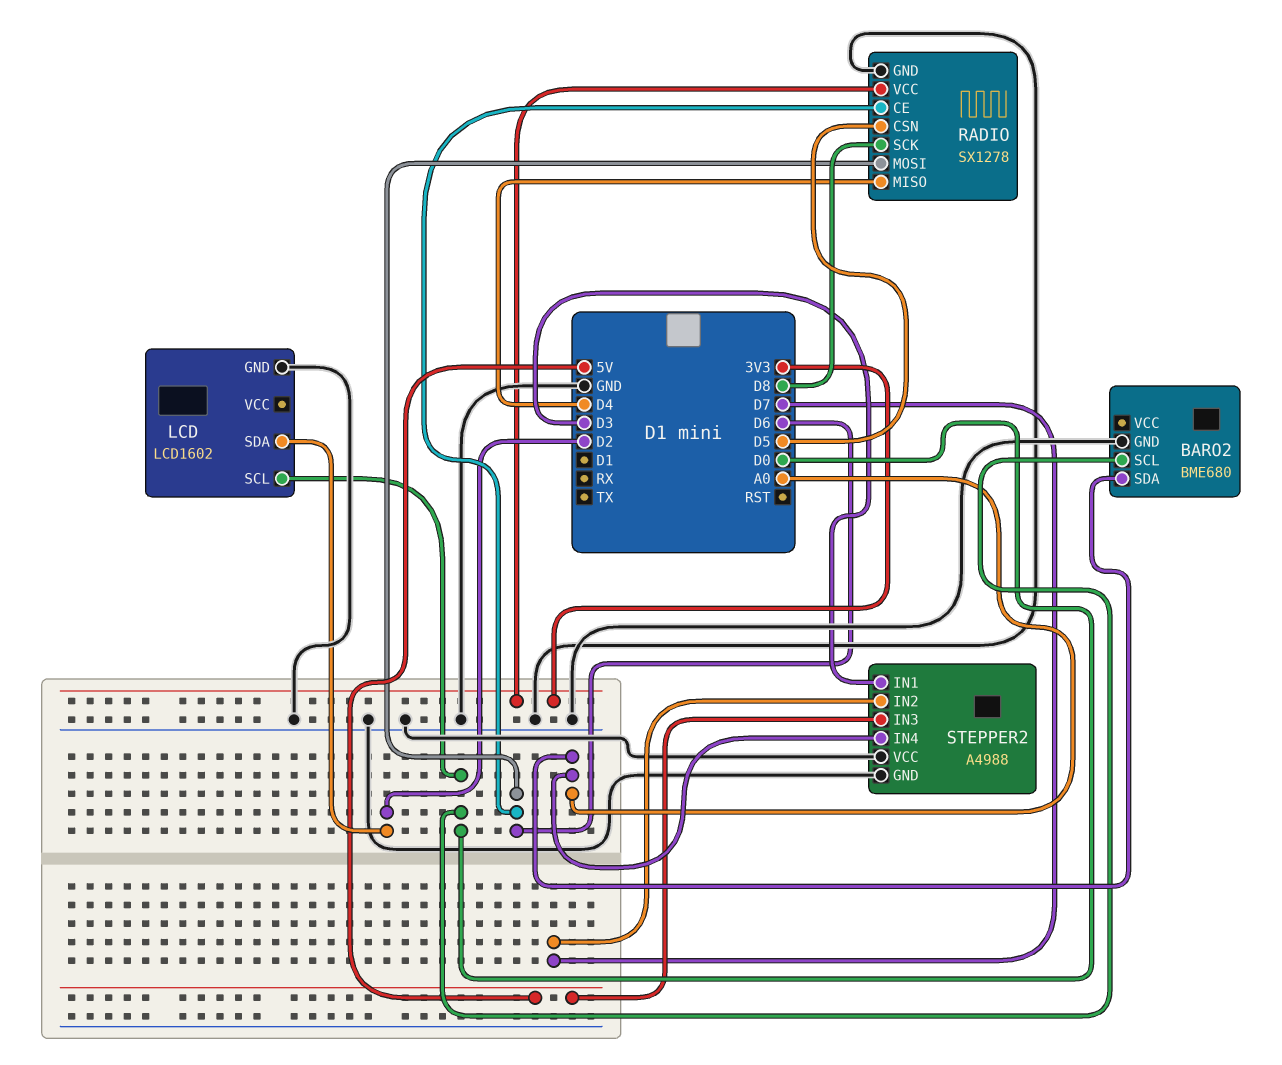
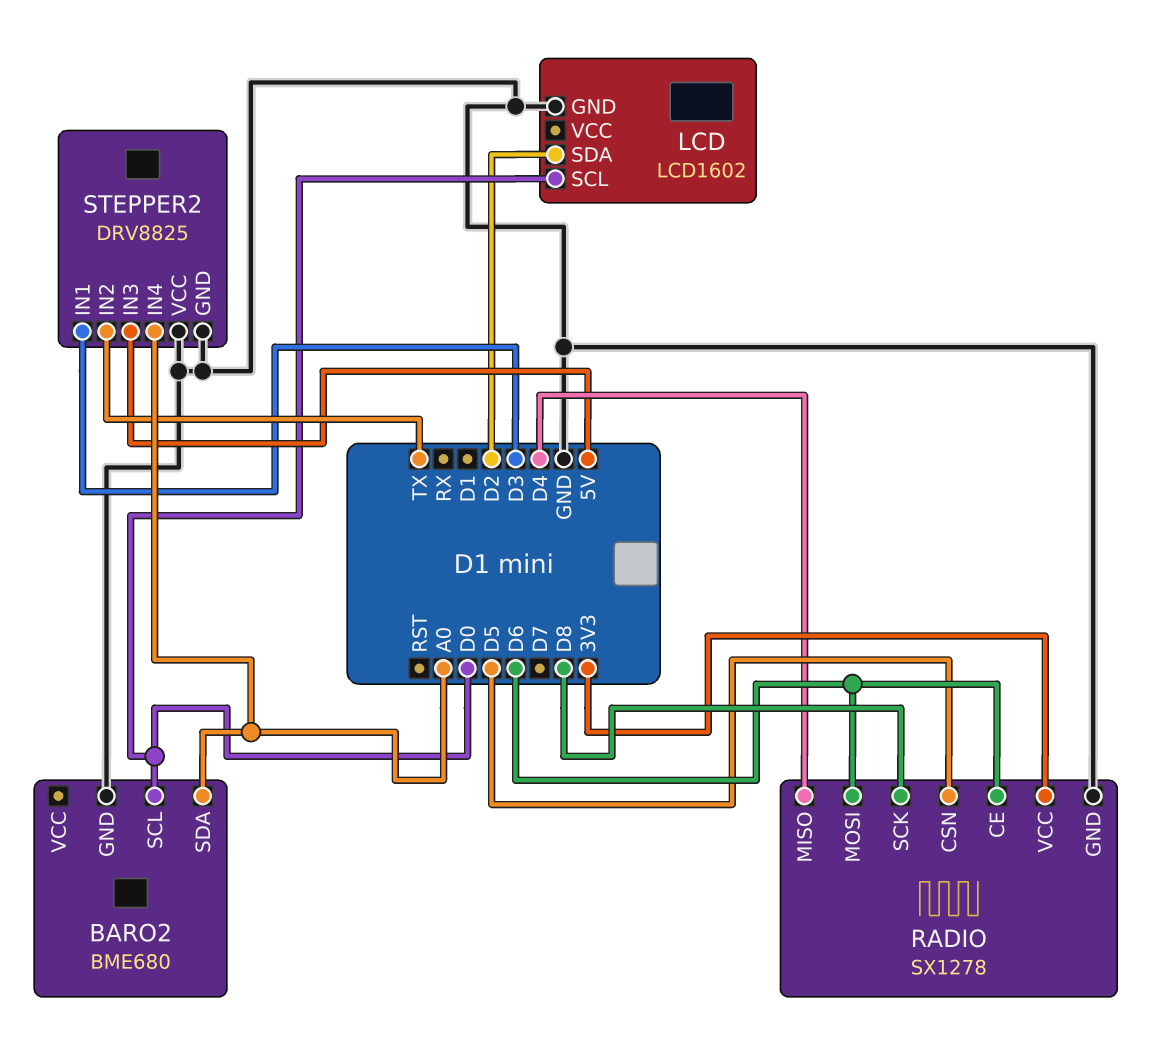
STEPPER2: A4988 -> DRV8825
STEPPER2 pin IN2: D7 -> TX

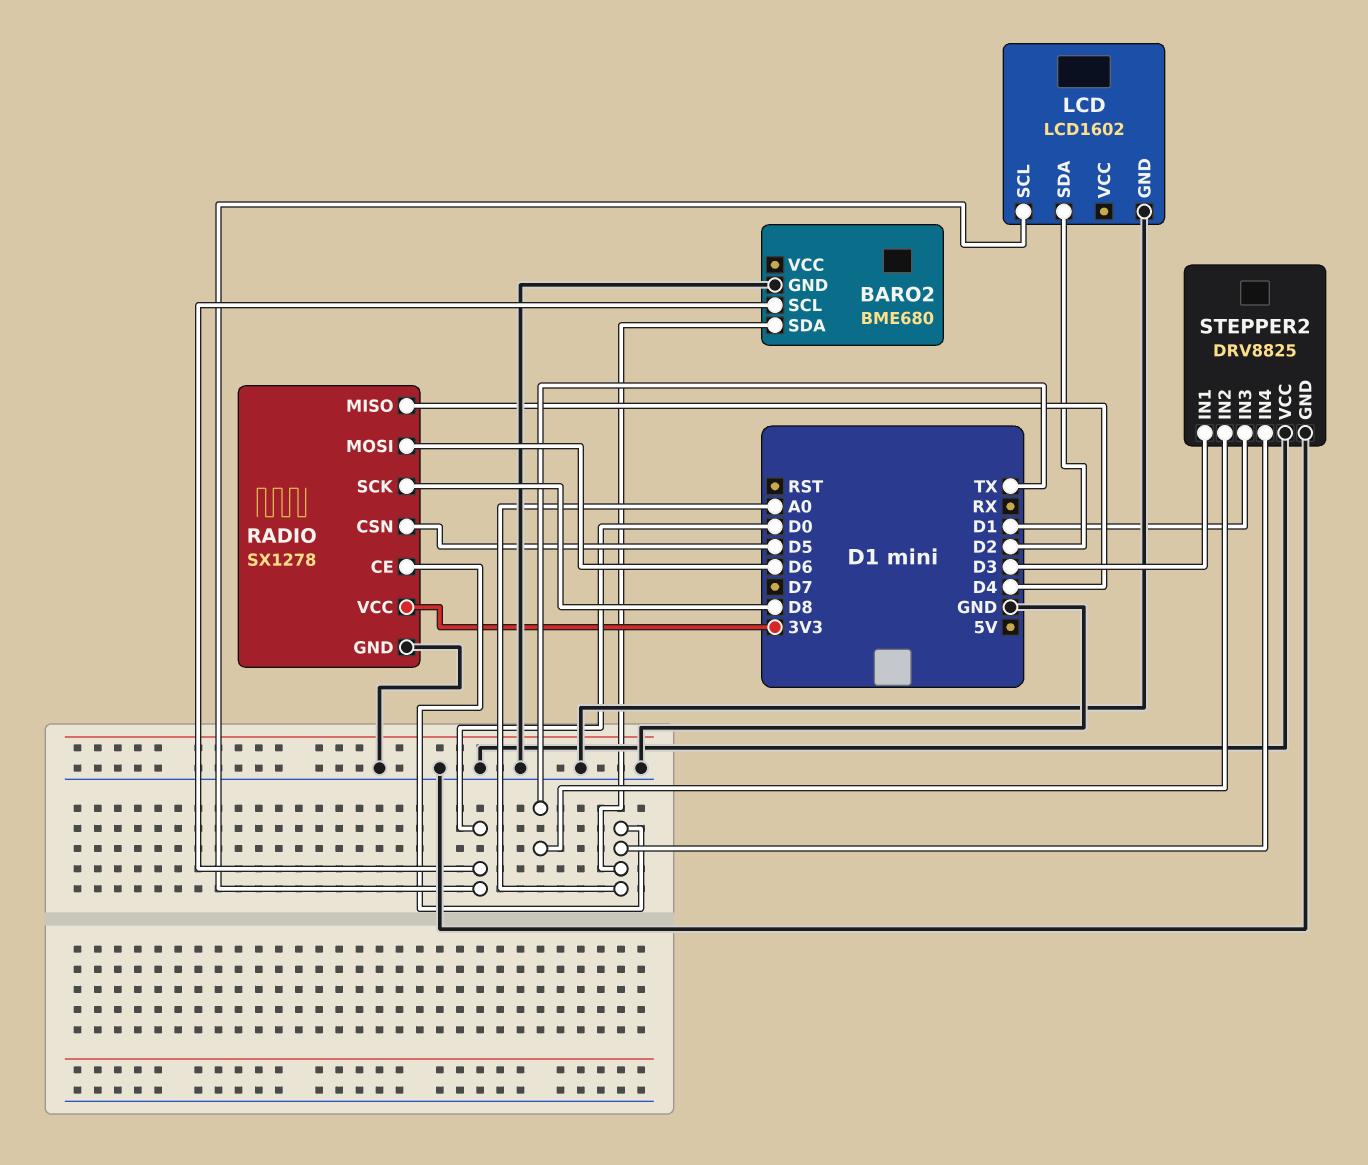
RADIO pin CE: D6 -> A0
STEPPER2 pin IN3: 5V -> D1

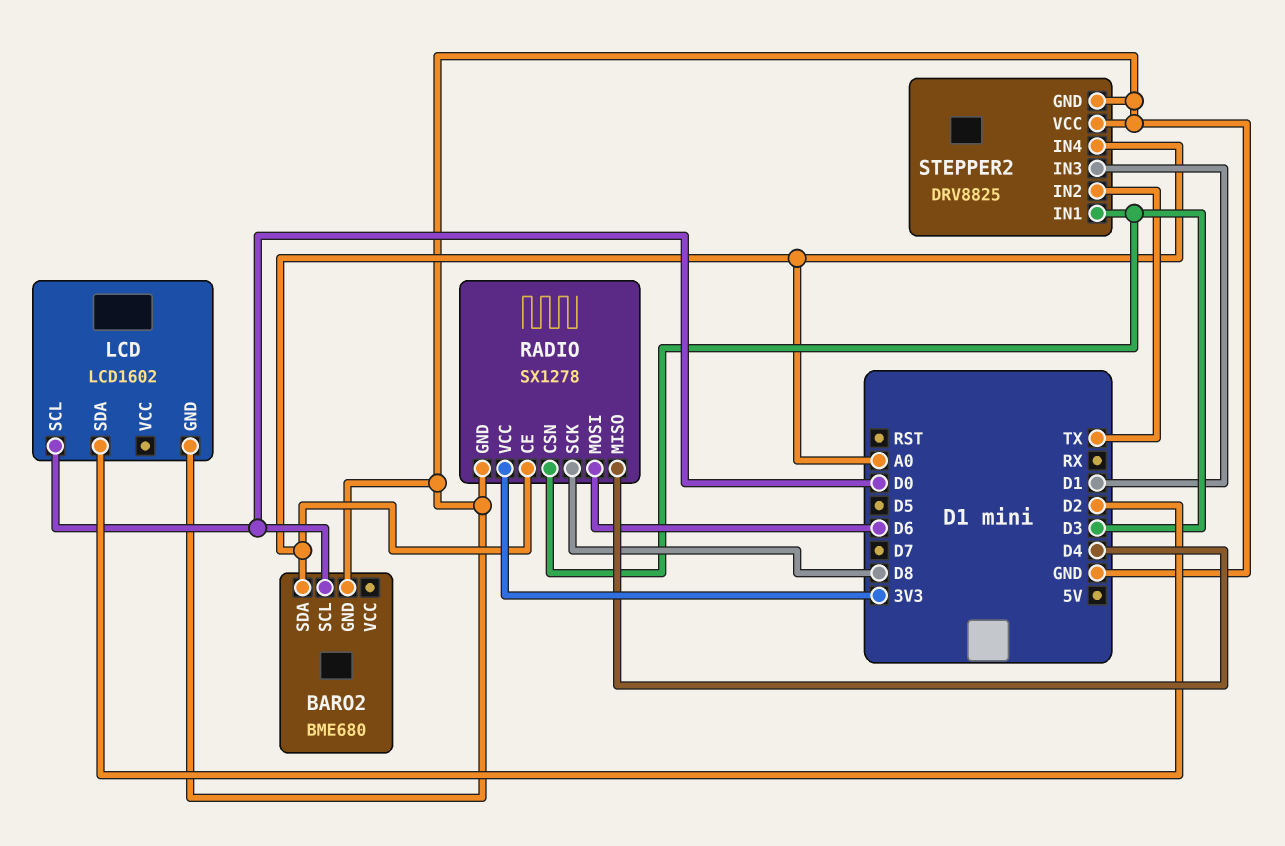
RADIO pin CSN: D5 -> D3

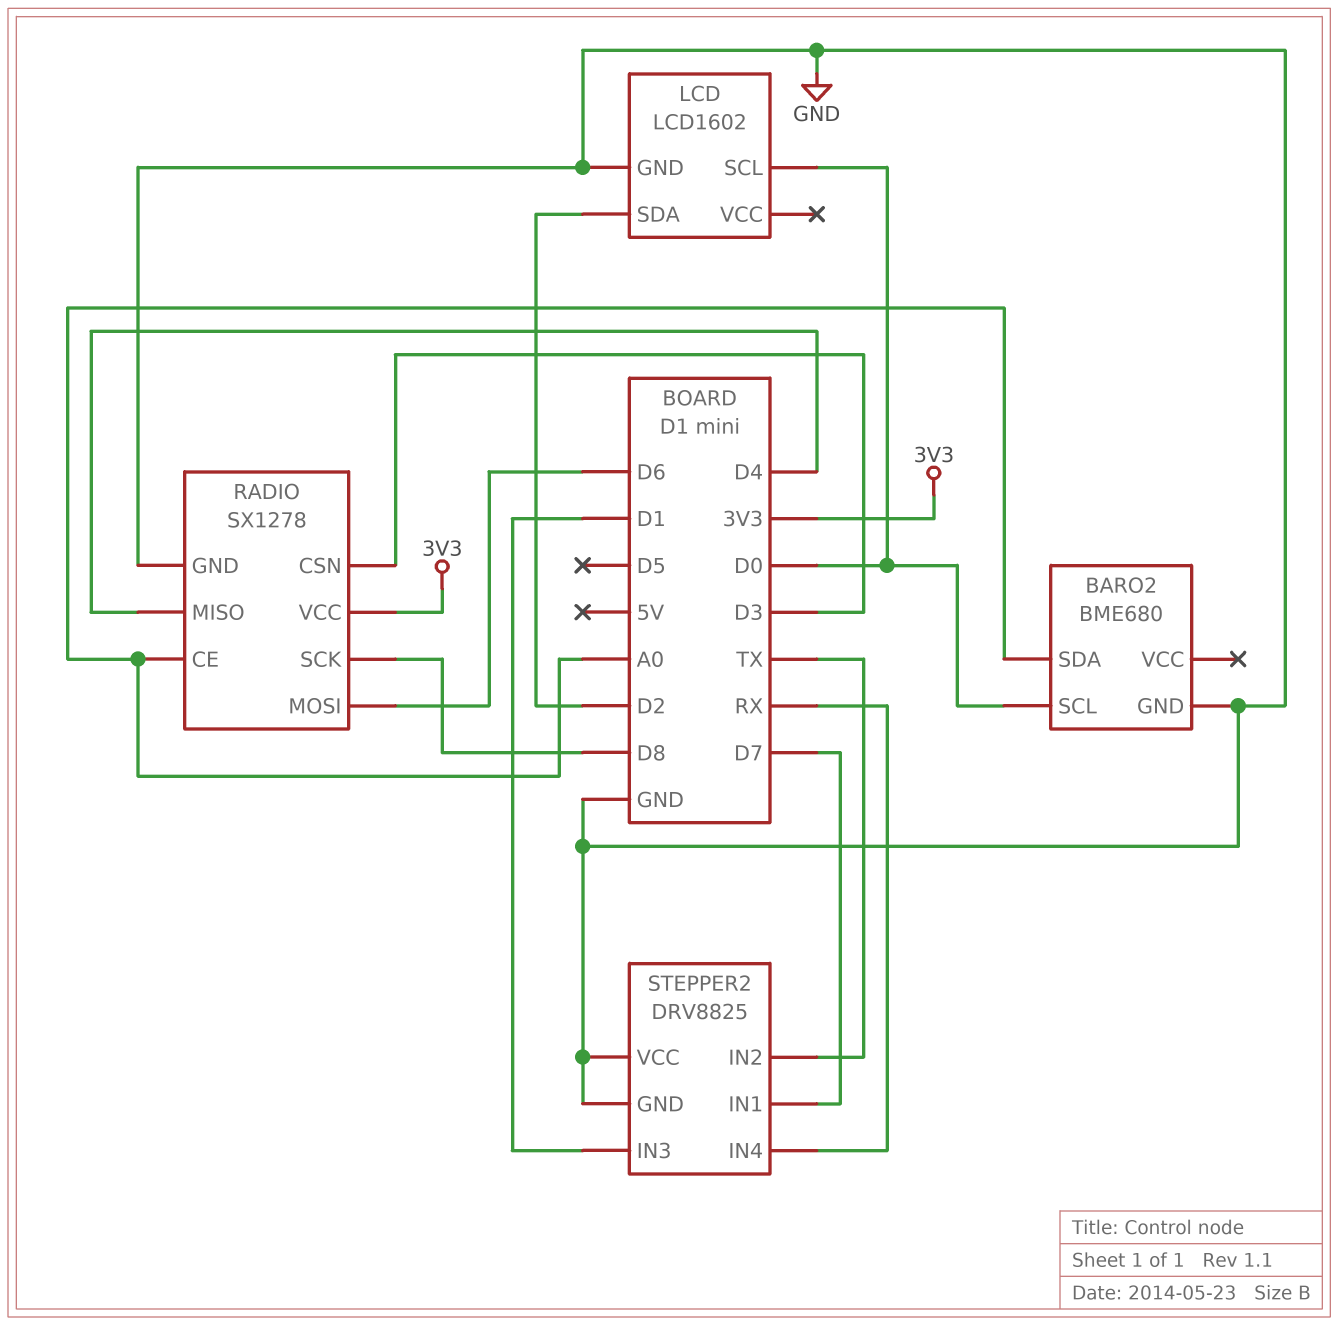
STEPPER2 pin IN1: D3 -> D7
STEPPER2 pin IN4: A0 -> RX

